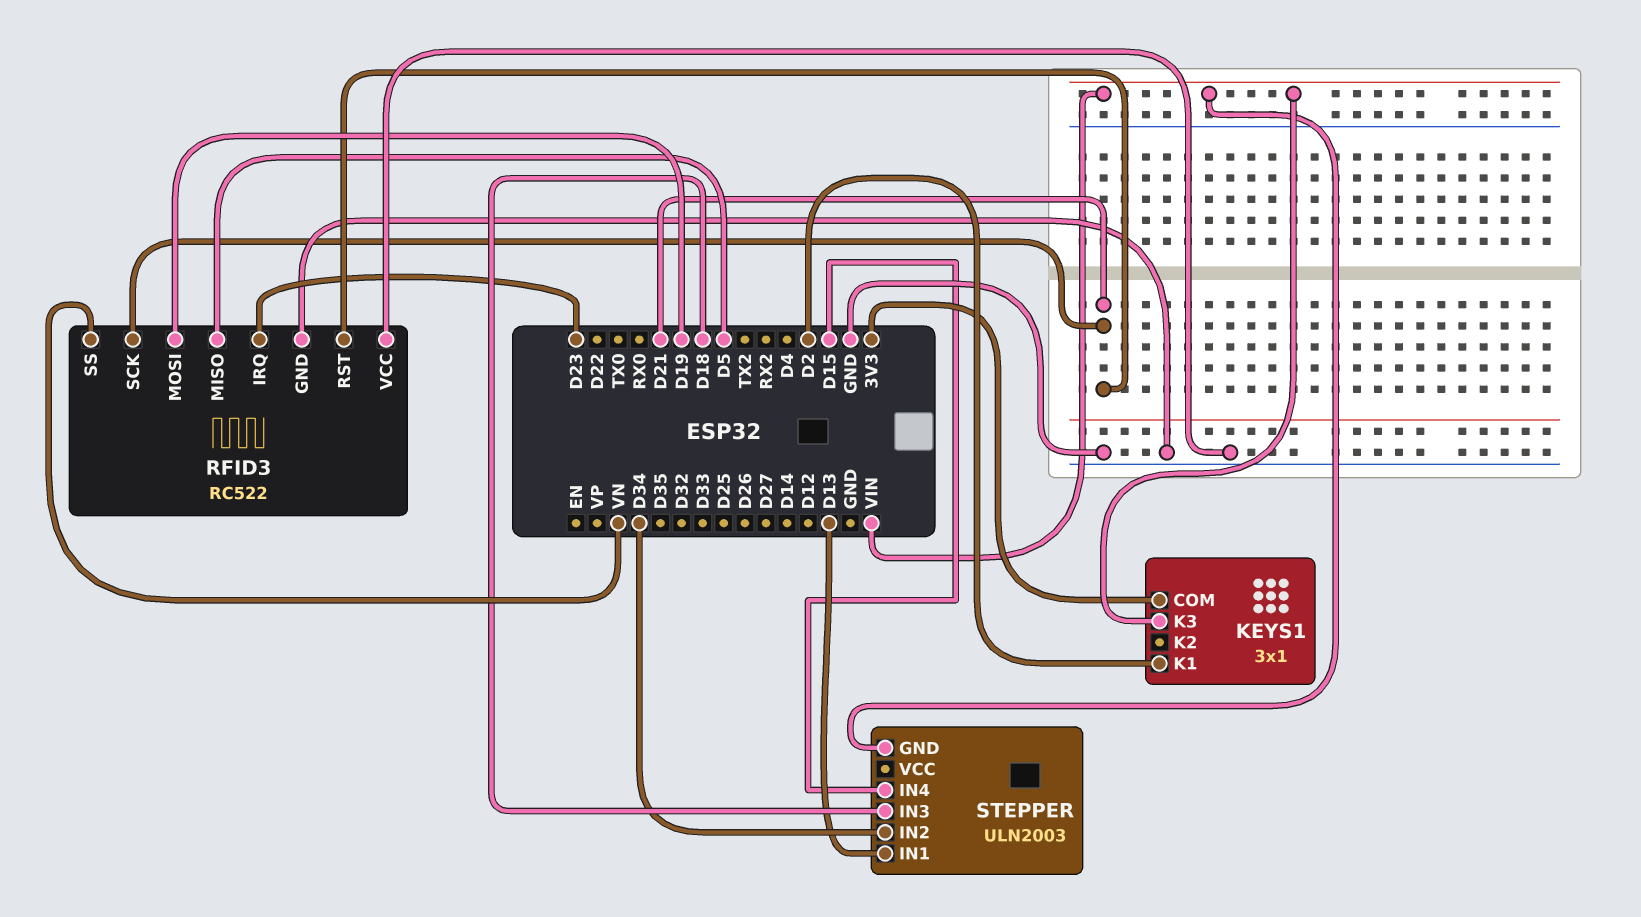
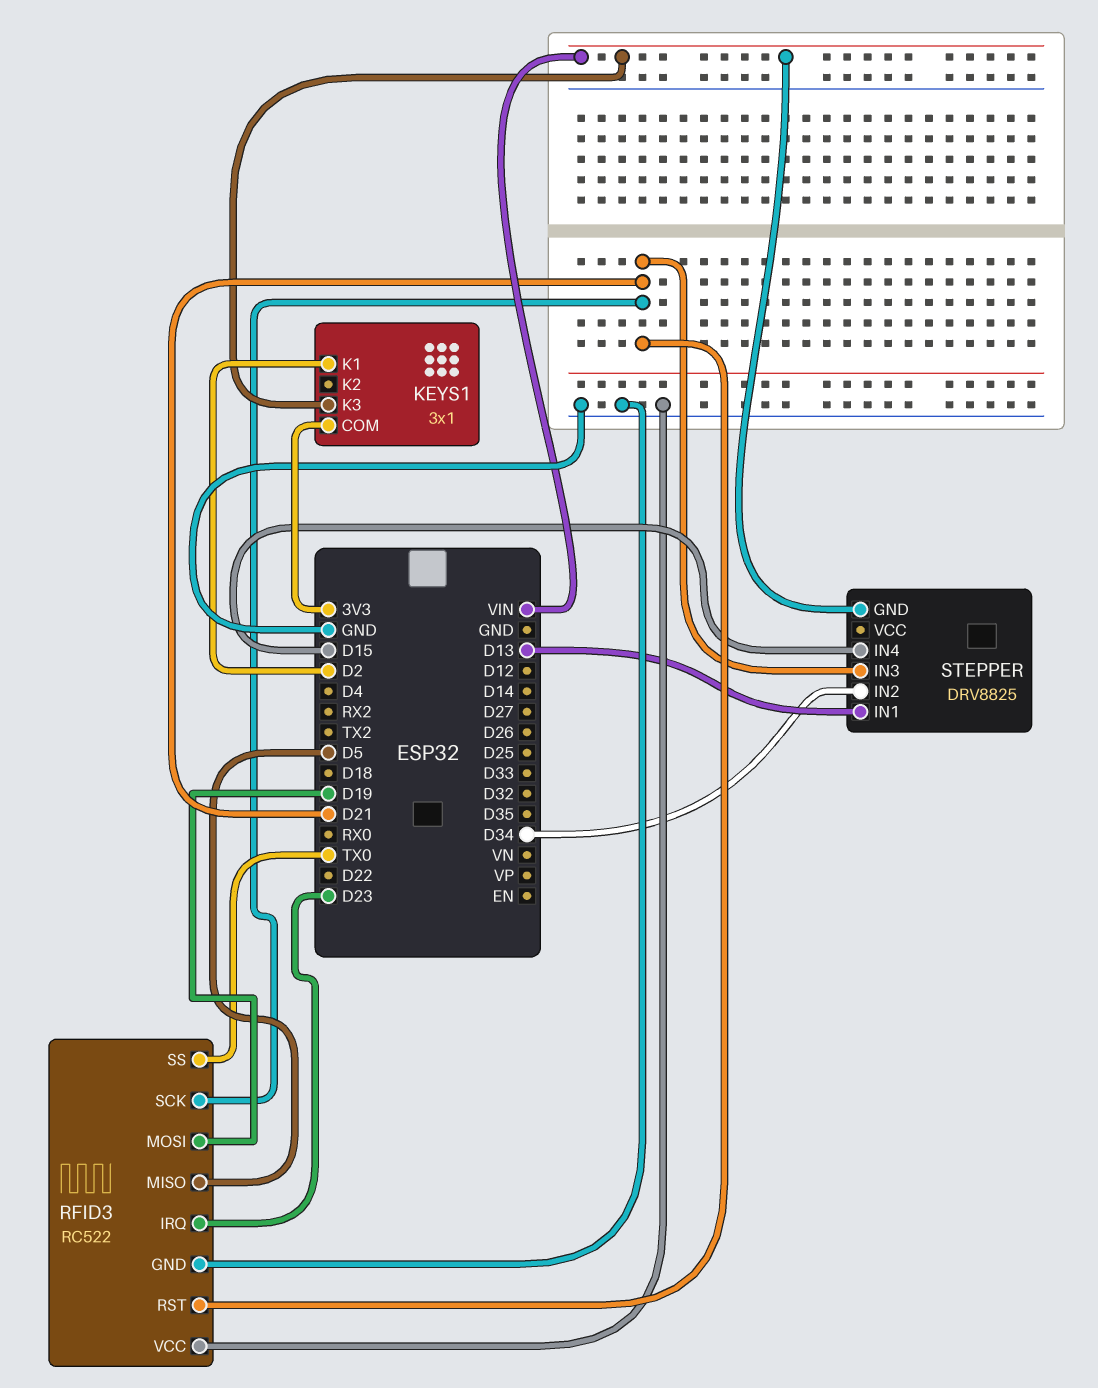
RFID3 pin SS: VN -> TX0
STEPPER: ULN2003 -> DRV8825
STEPPER pin IN3: D18 -> D21

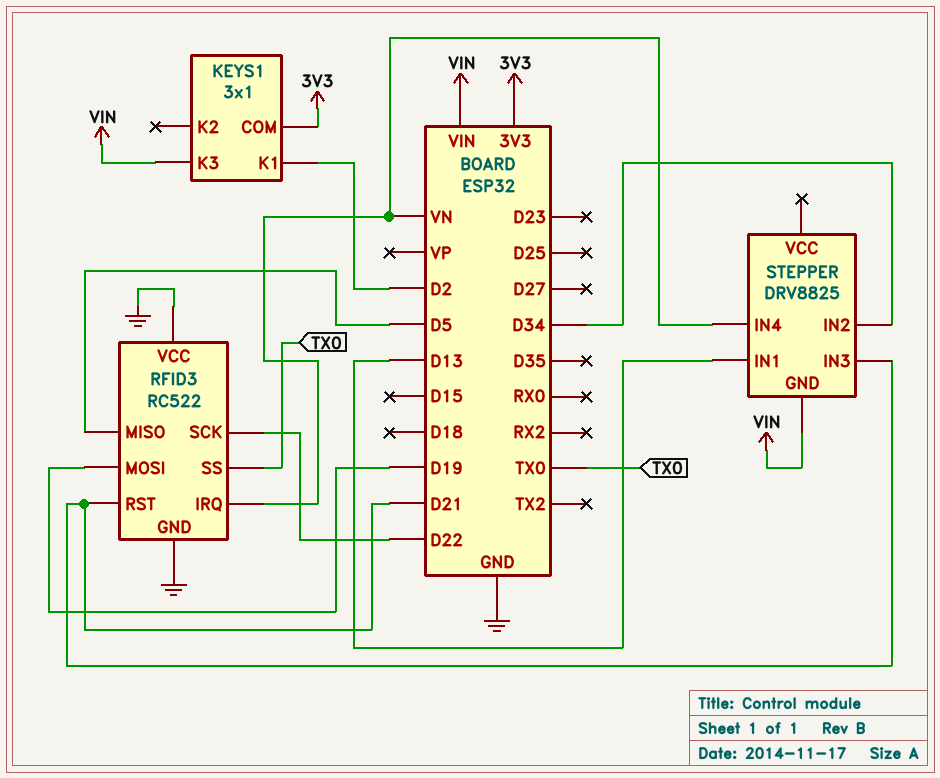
RFID3 pin IRQ: D23 -> VN
RFID3 pin SCK: D21 -> D22
STEPPER pin IN4: D15 -> VN

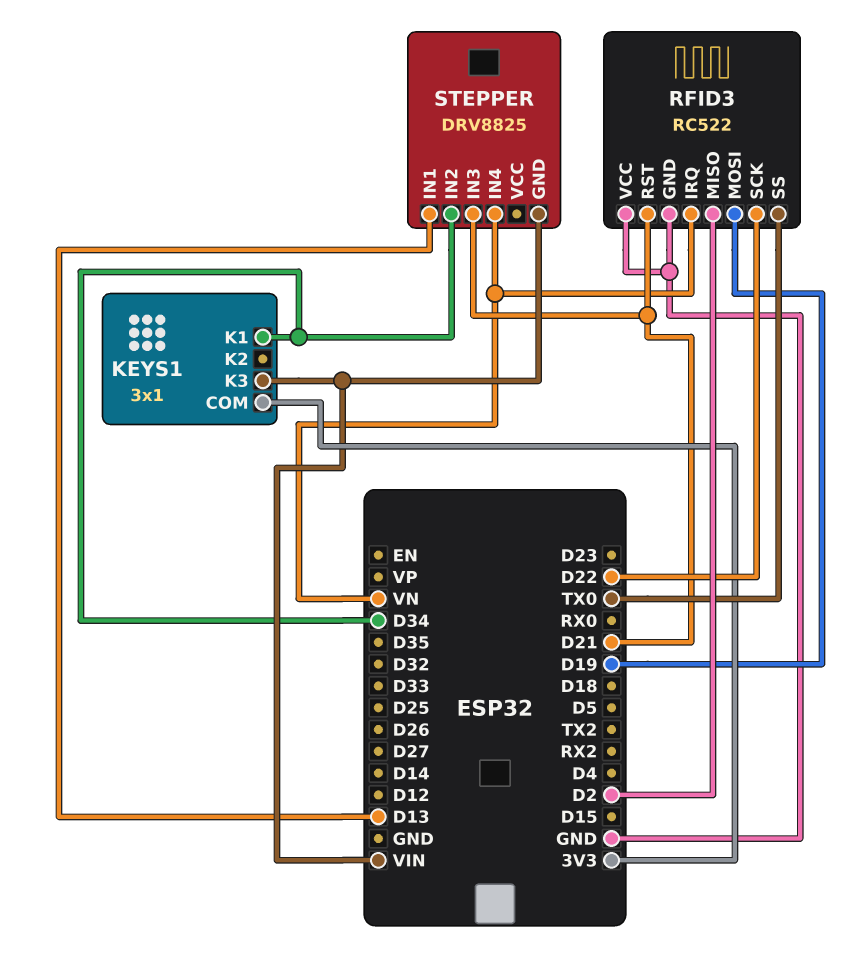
KEYS1 pin K1: D2 -> D34
RFID3 pin MISO: D5 -> D2

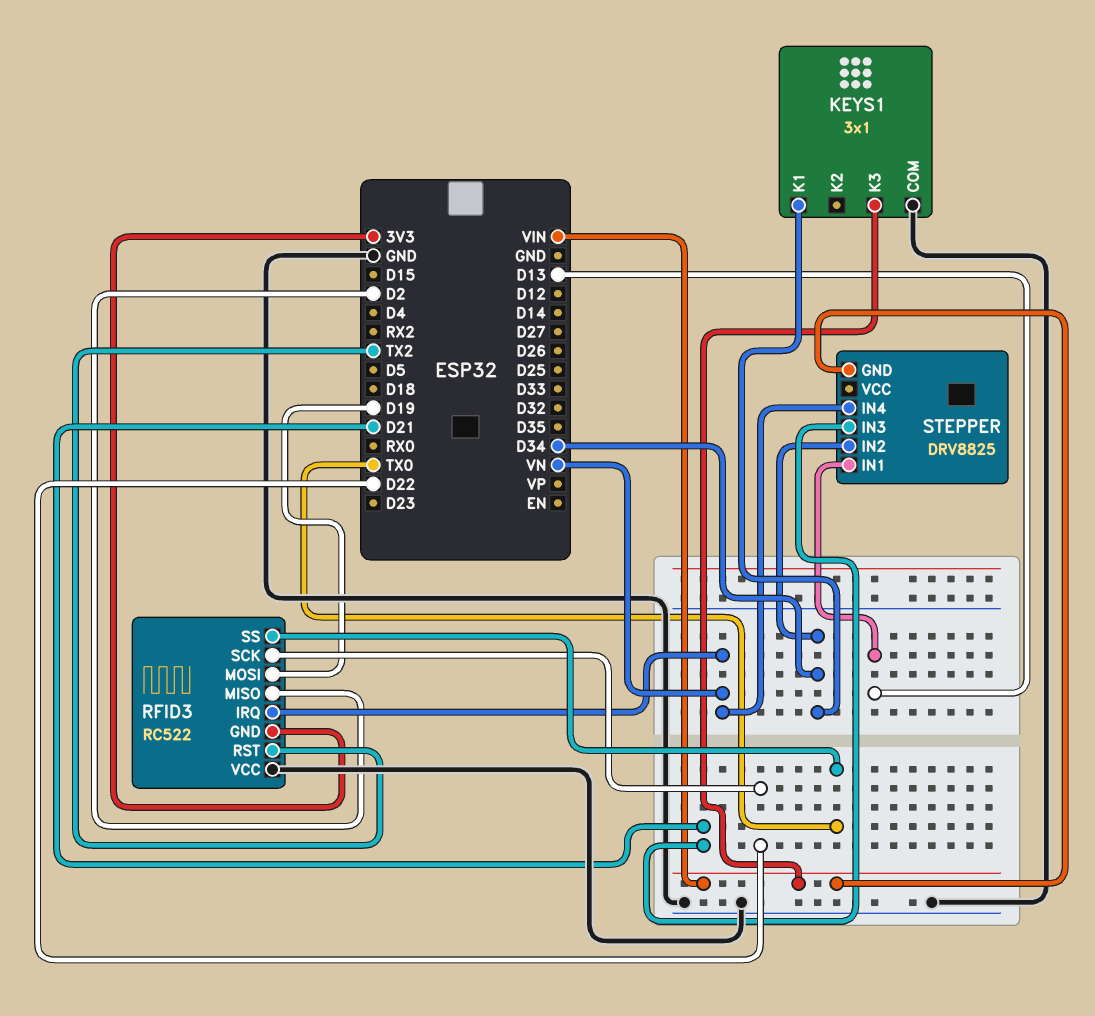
KEYS1 pin COM: 3V3 -> GND
RFID3 pin GND: GND -> 3V3
RFID3 pin RST: D21 -> TX2

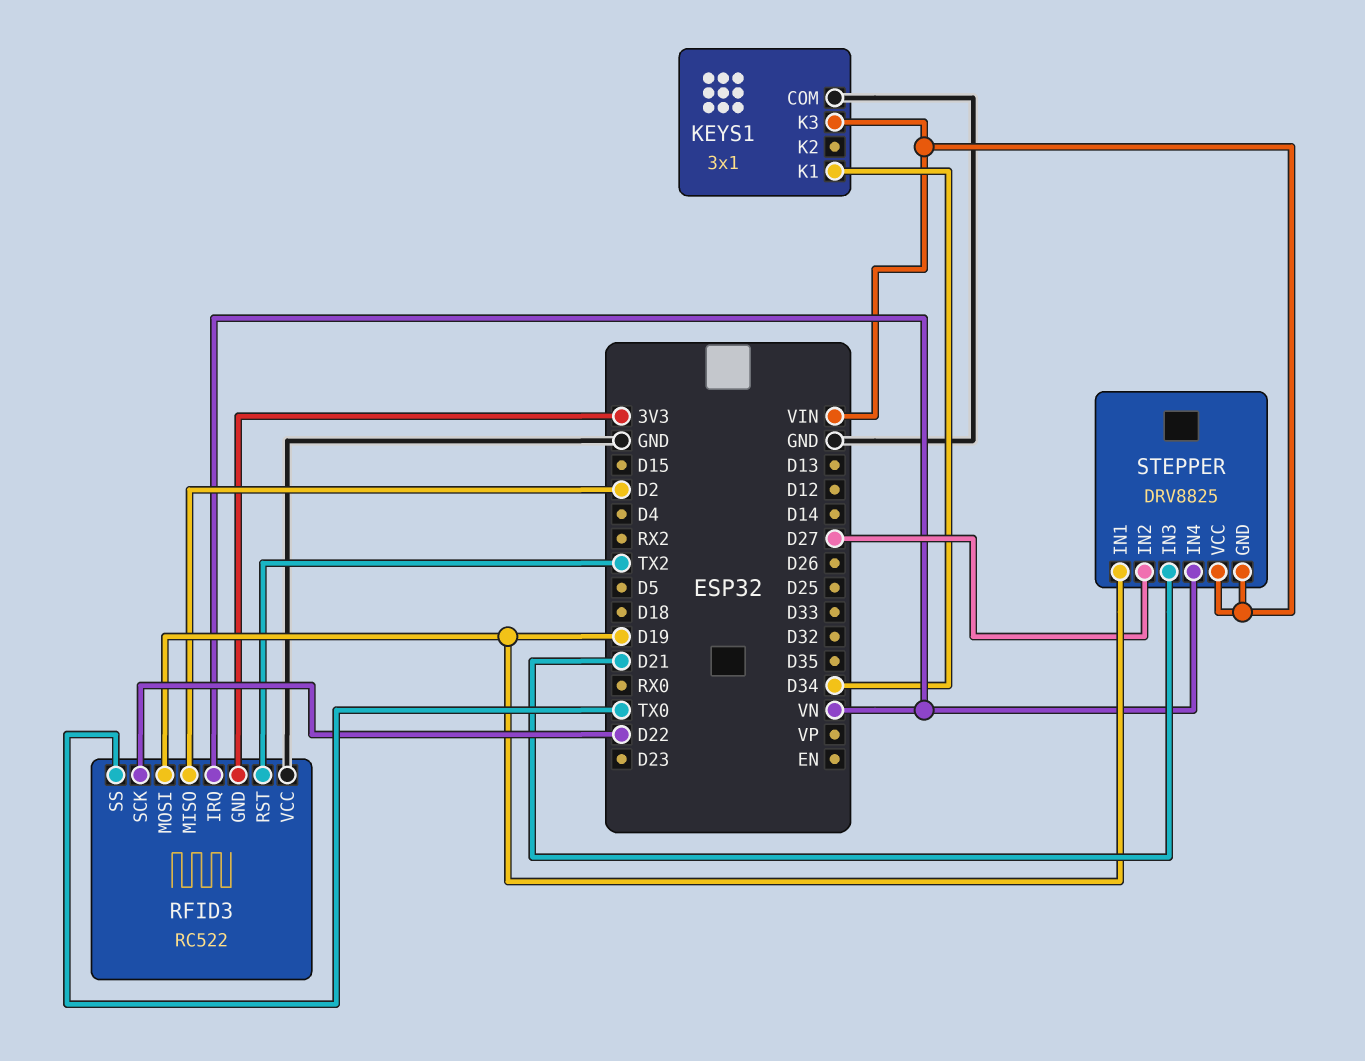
STEPPER pin IN1: D13 -> D19
STEPPER pin IN2: D34 -> D27
STEPPER pin VCC: none -> VIN

